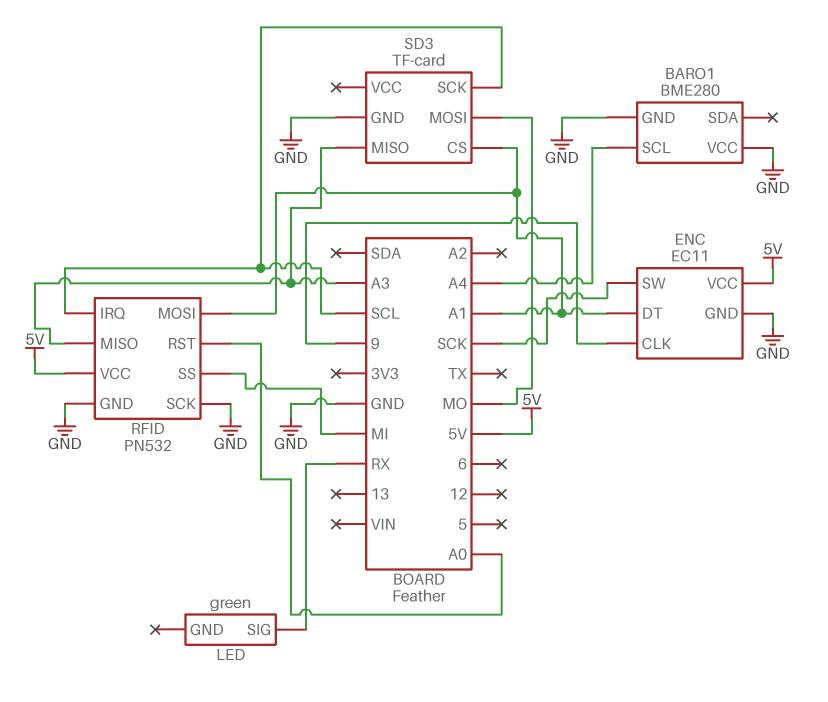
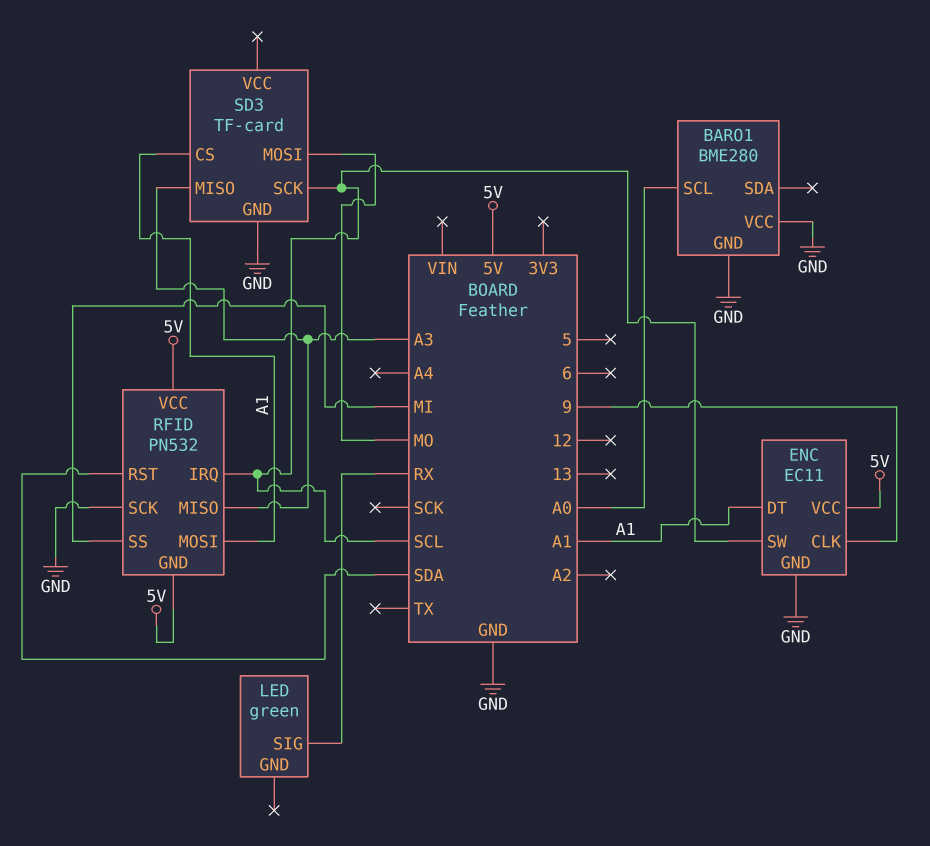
BARO1 pin SCL: A4 -> A0
ENC pin SW: SCK -> SCL
RFID pin GND: GND -> 5V
RFID pin RST: A0 -> SDA

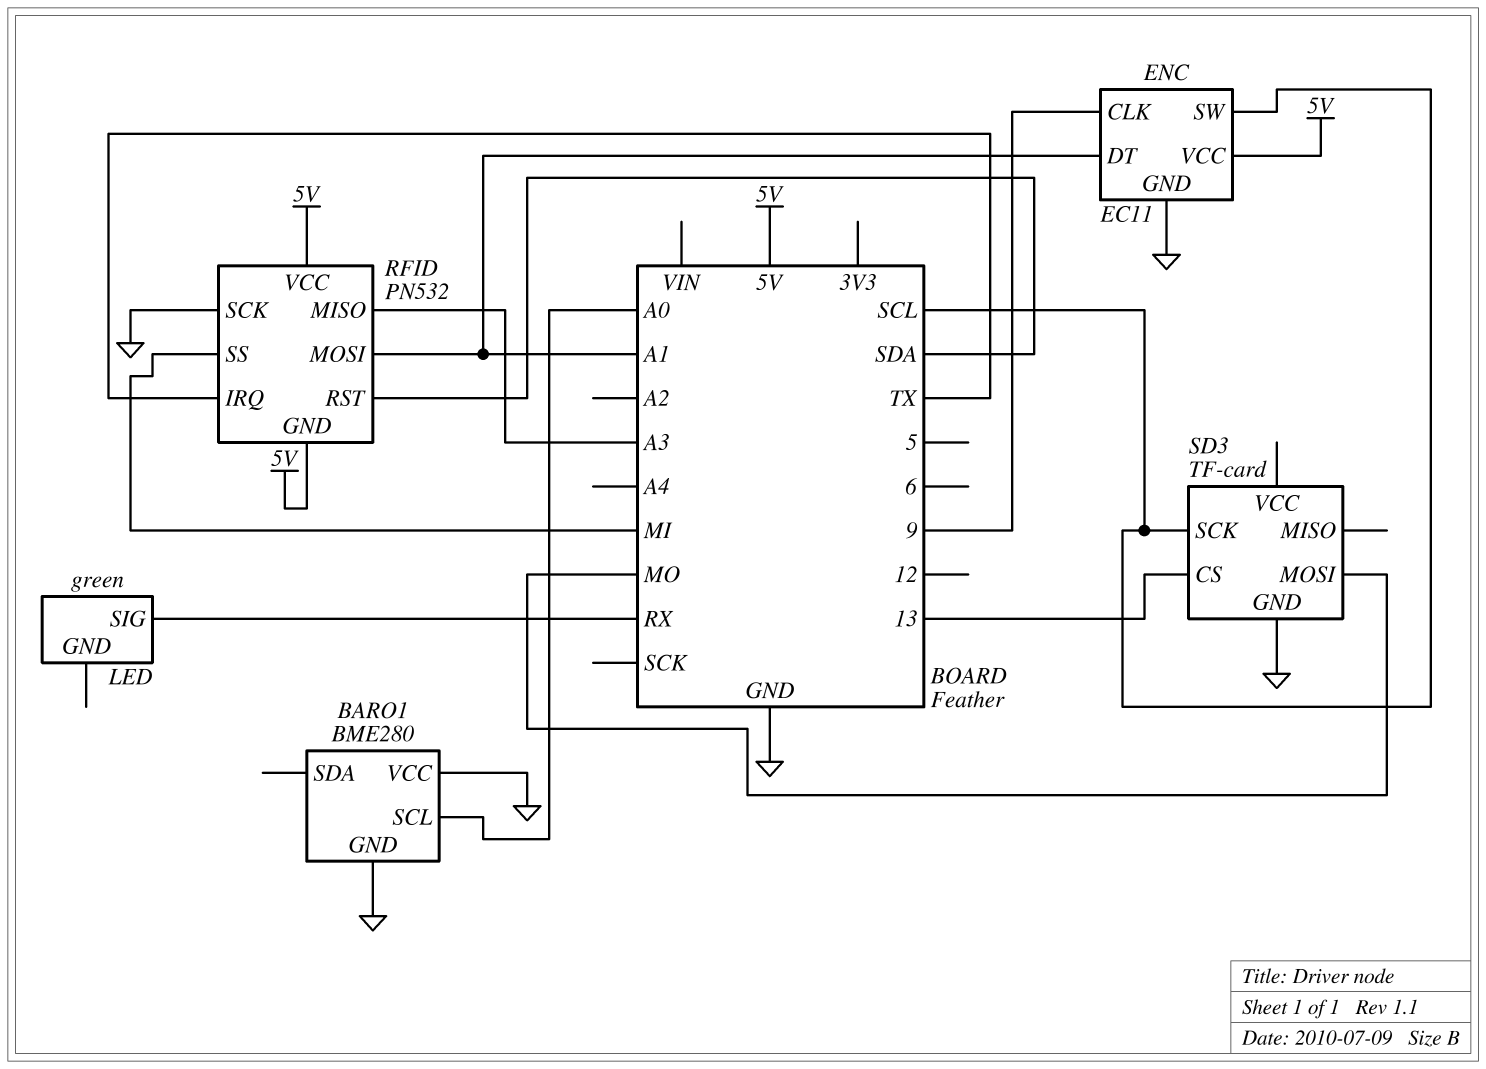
RFID pin IRQ: SCL -> TX
SD3 pin CS: A1 -> 13
SD3 pin MISO: A3 -> none

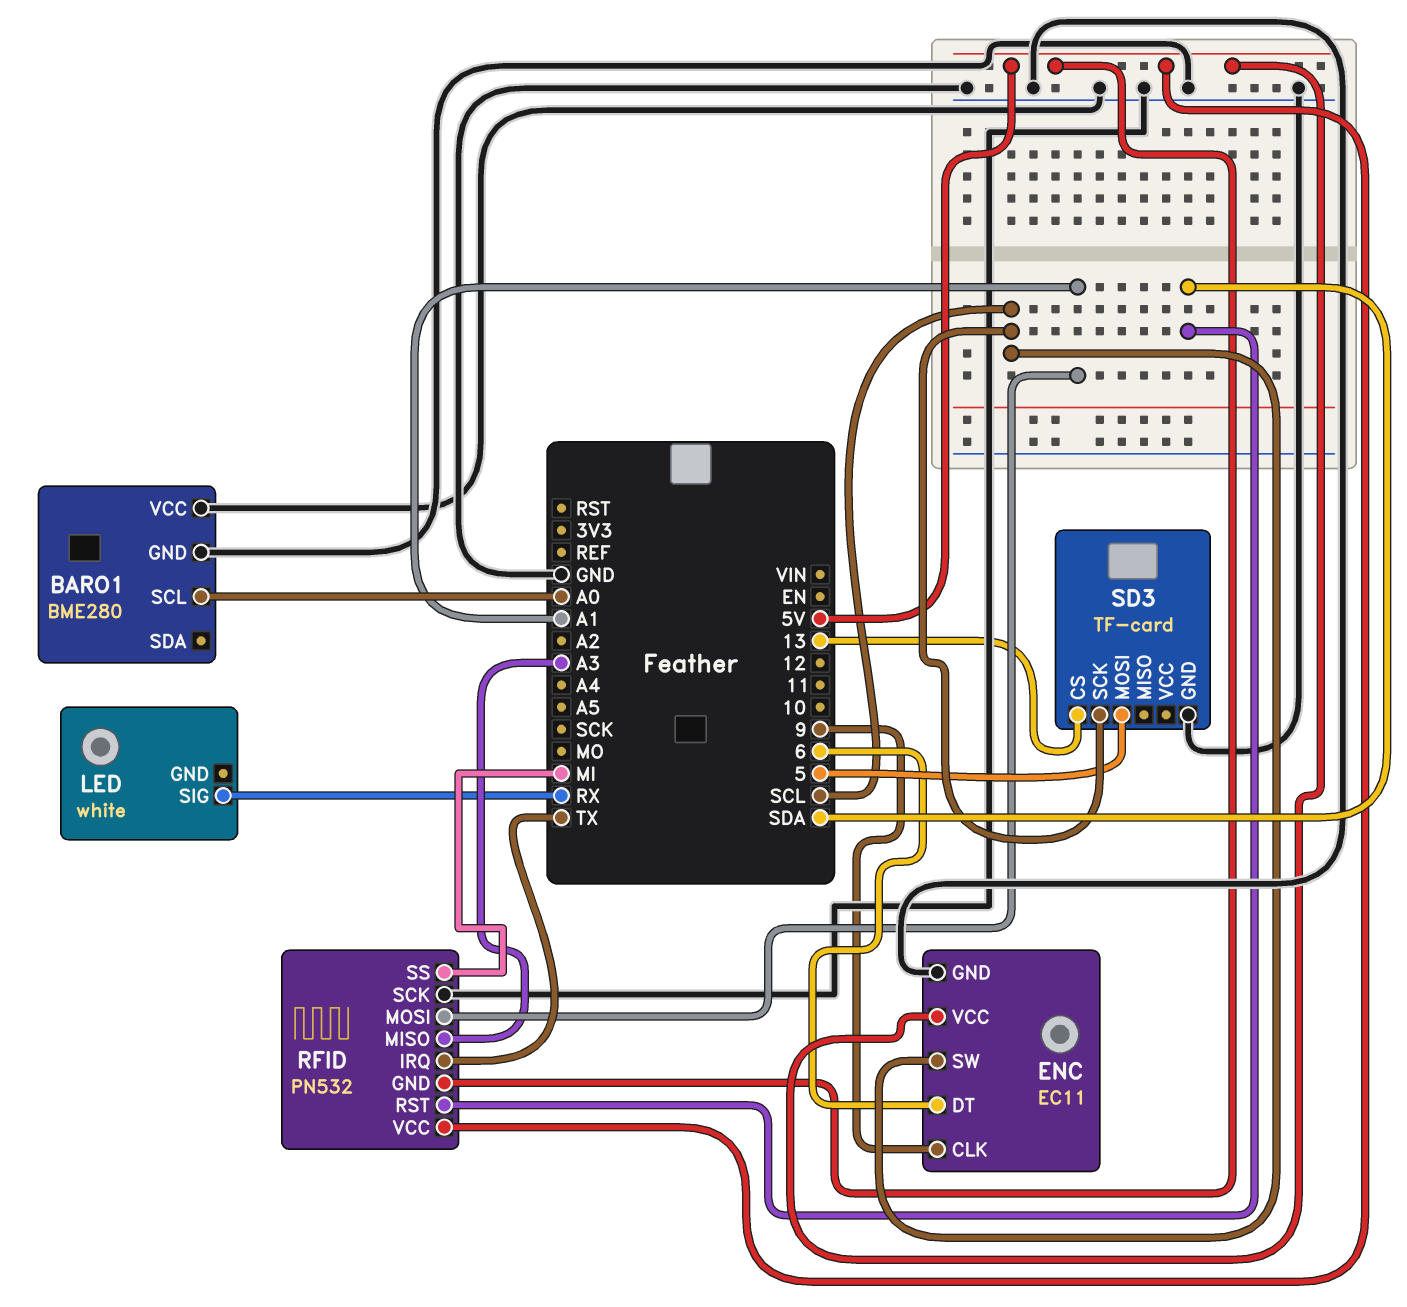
ENC pin DT: A1 -> 6
LED: green -> white
SD3 pin MOSI: MO -> 5

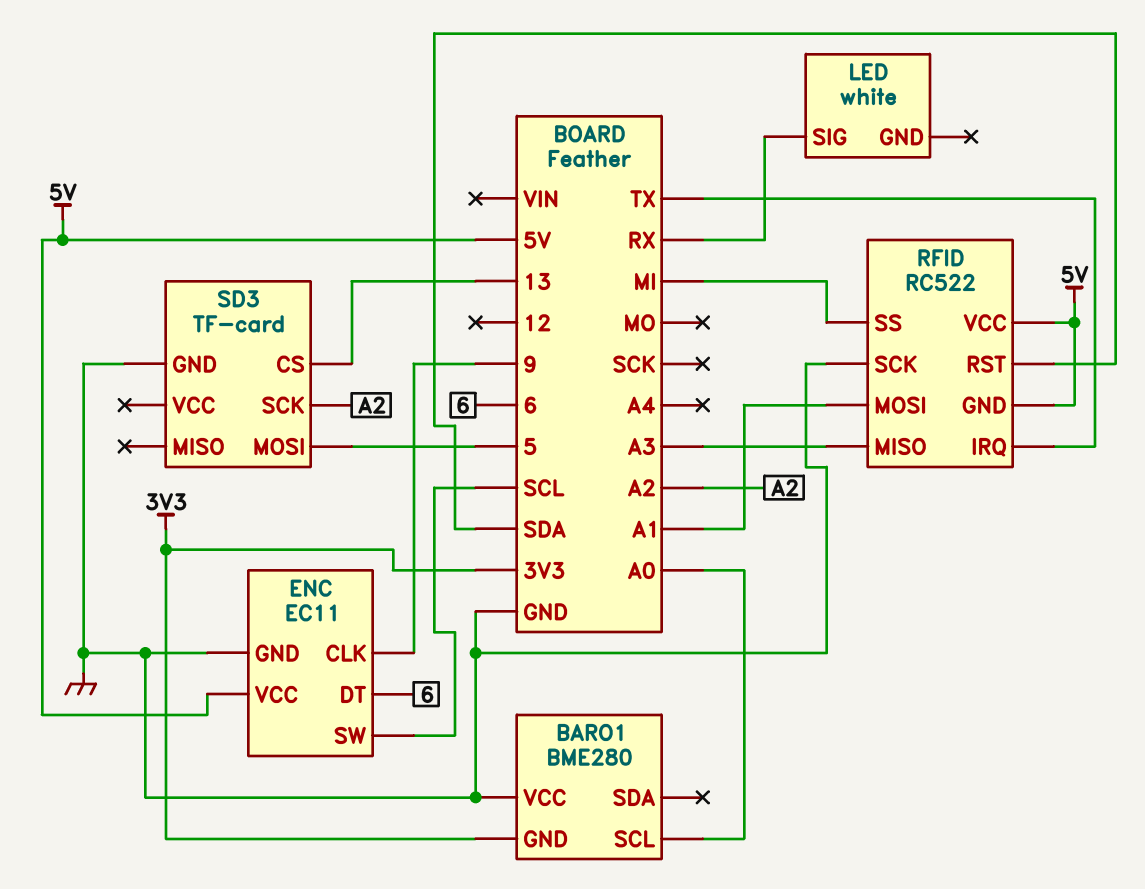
BARO1 pin GND: GND -> 3V3
RFID: PN532 -> RC522
SD3 pin SCK: SCL -> A2

